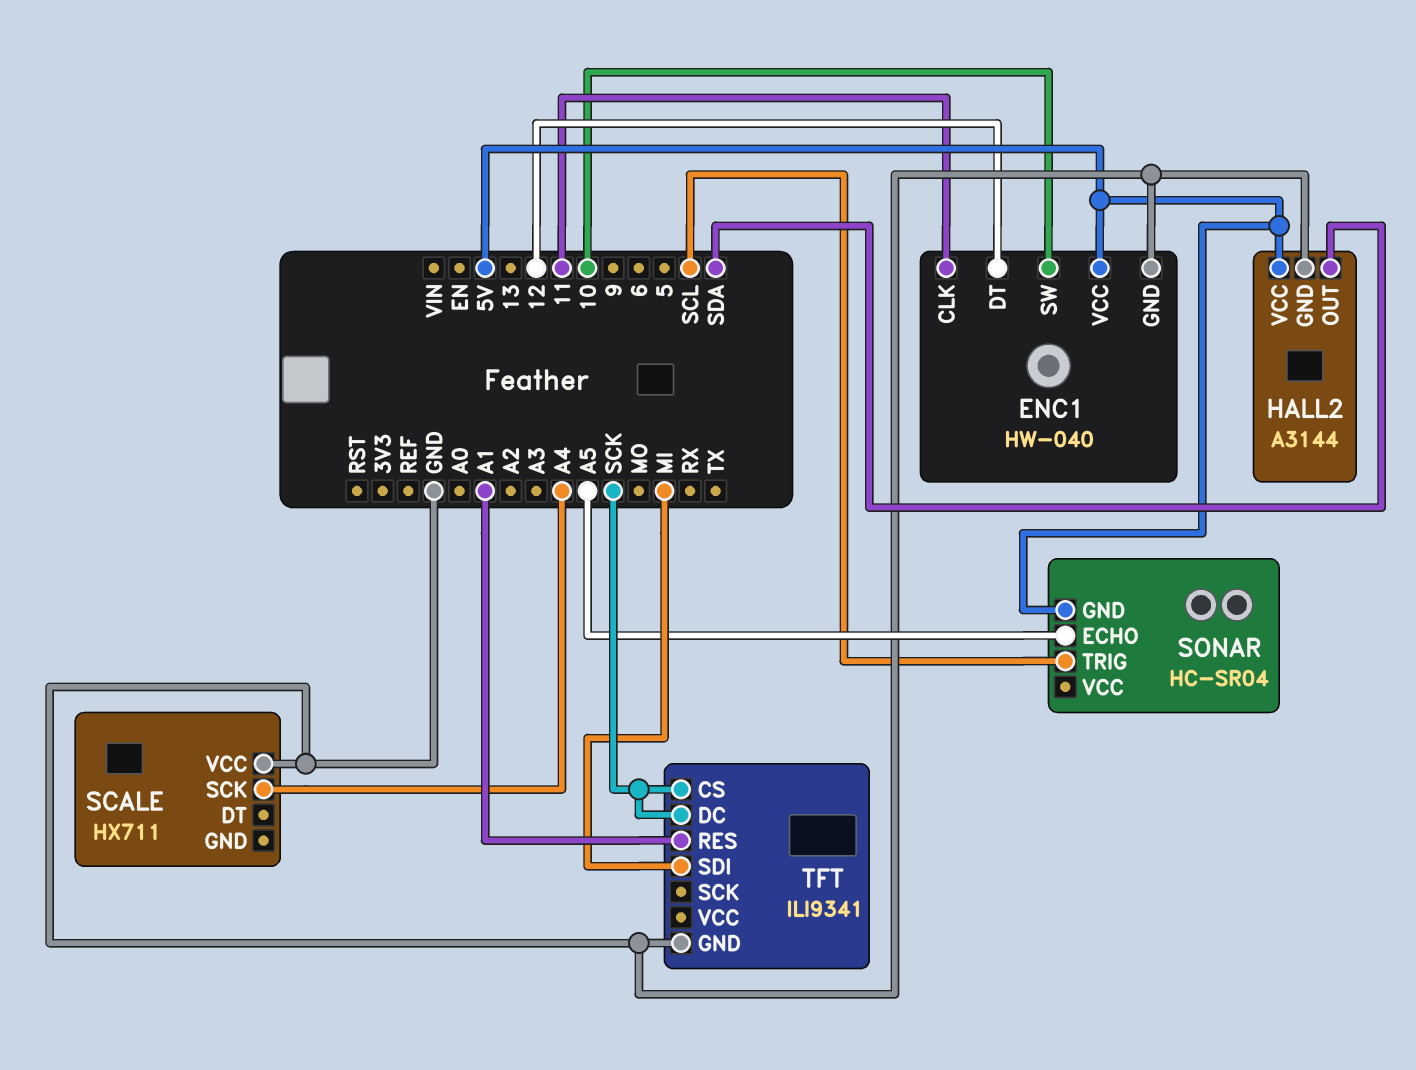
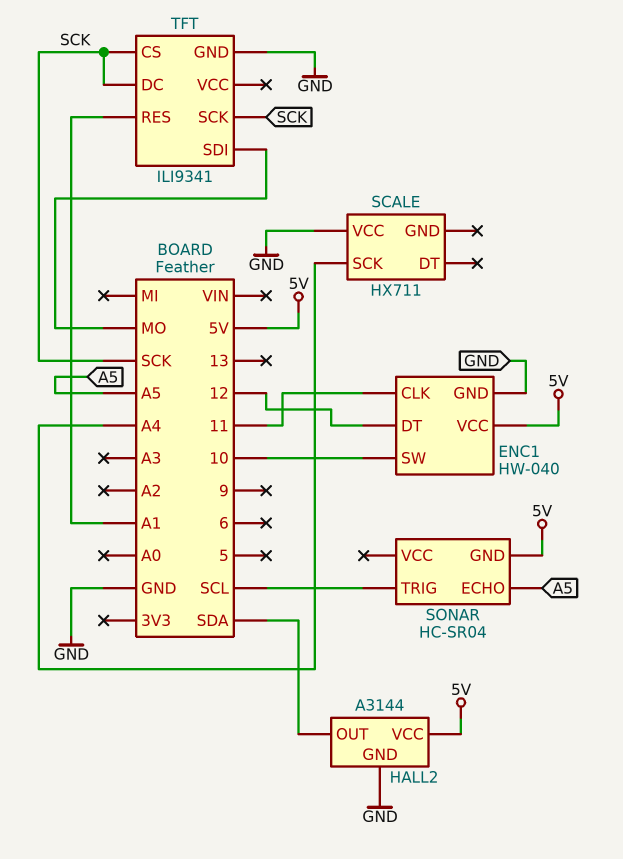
TFT pin SCK: none -> SCK
TFT pin SDI: MI -> MO

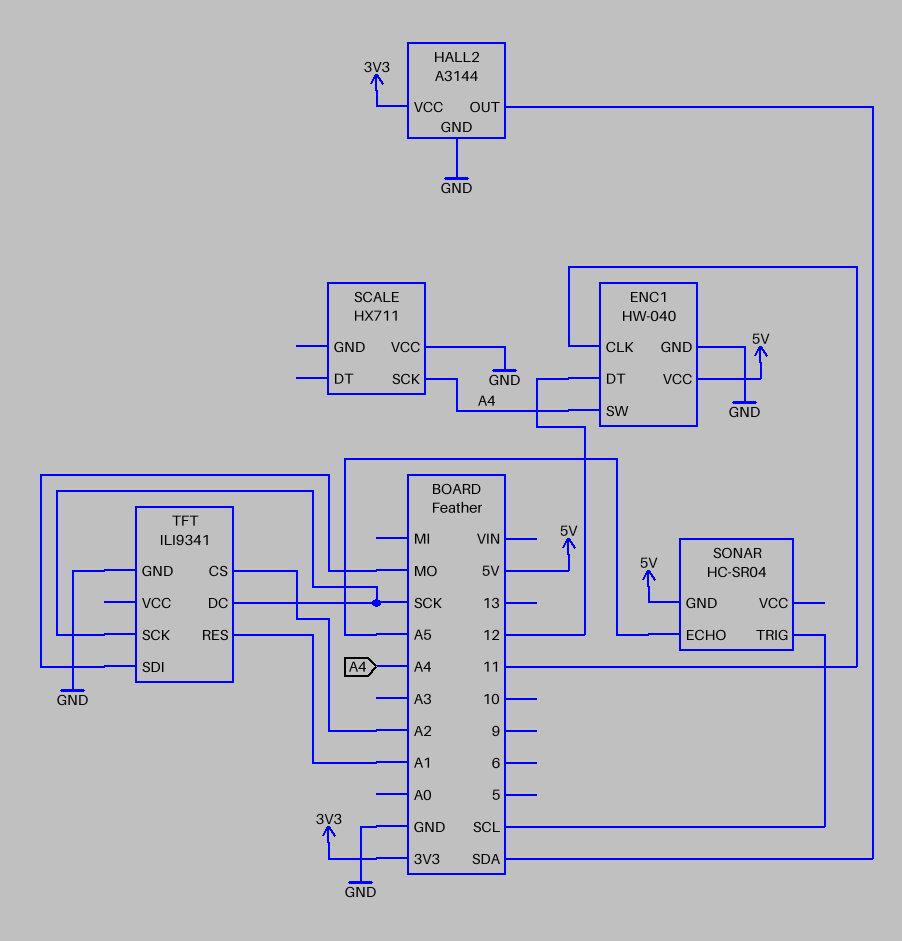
ENC1 pin SW: 10 -> A4
HALL2 pin VCC: 5V -> 3V3
TFT pin CS: SCK -> A2

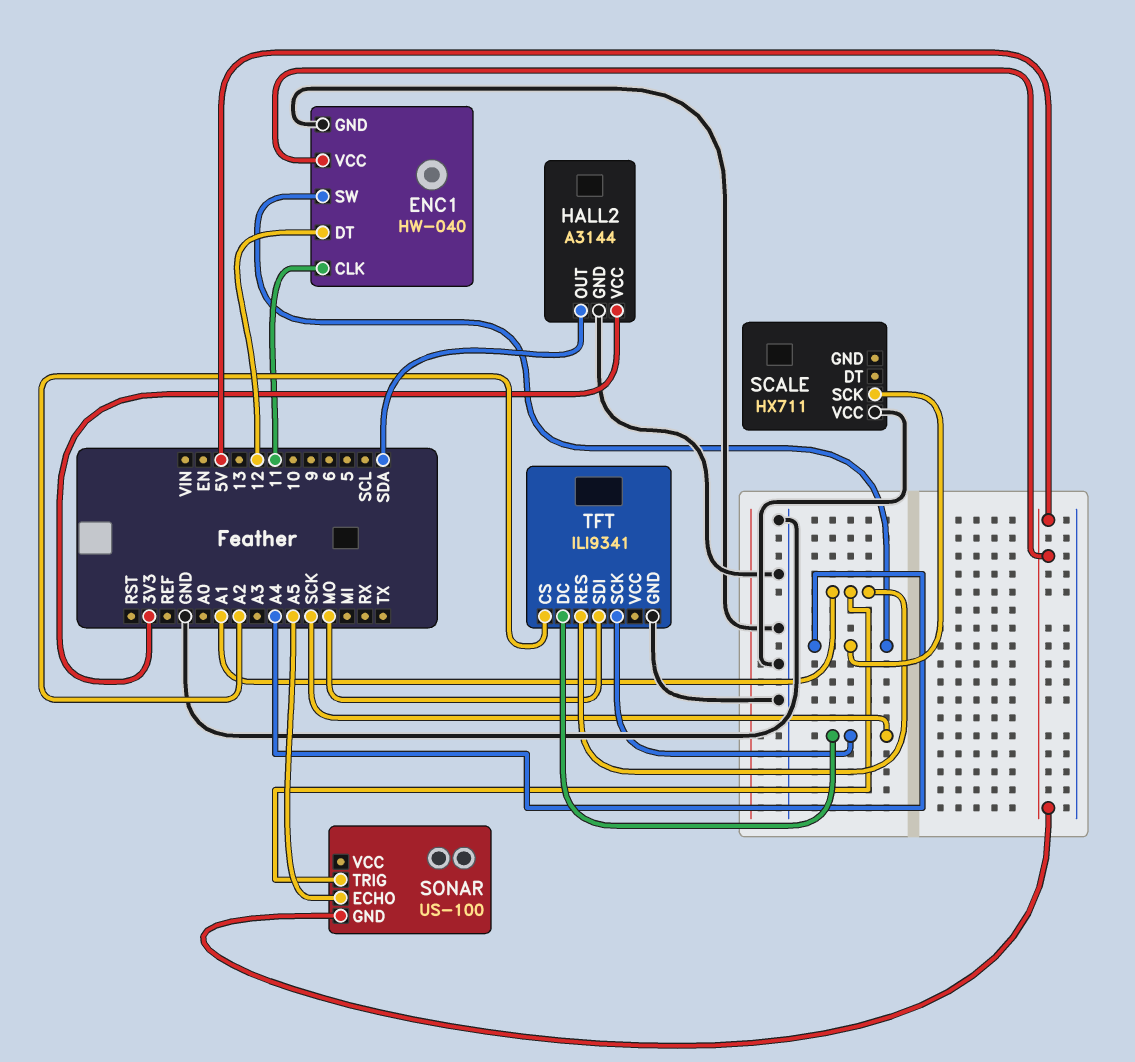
SONAR: HC-SR04 -> US-100
SONAR pin TRIG: SCL -> A1

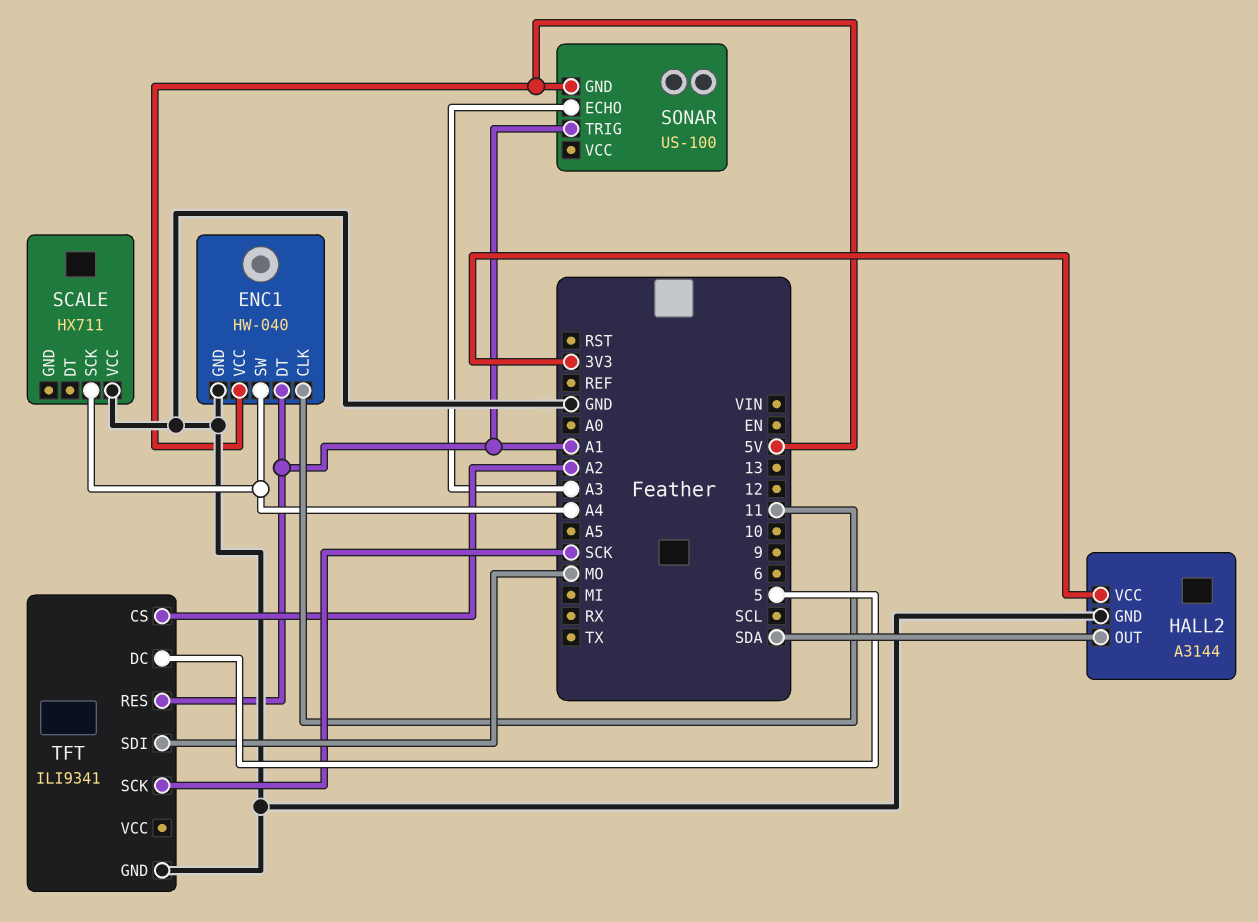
ENC1 pin DT: 12 -> A1
SONAR pin ECHO: A5 -> A3
TFT pin DC: SCK -> 5

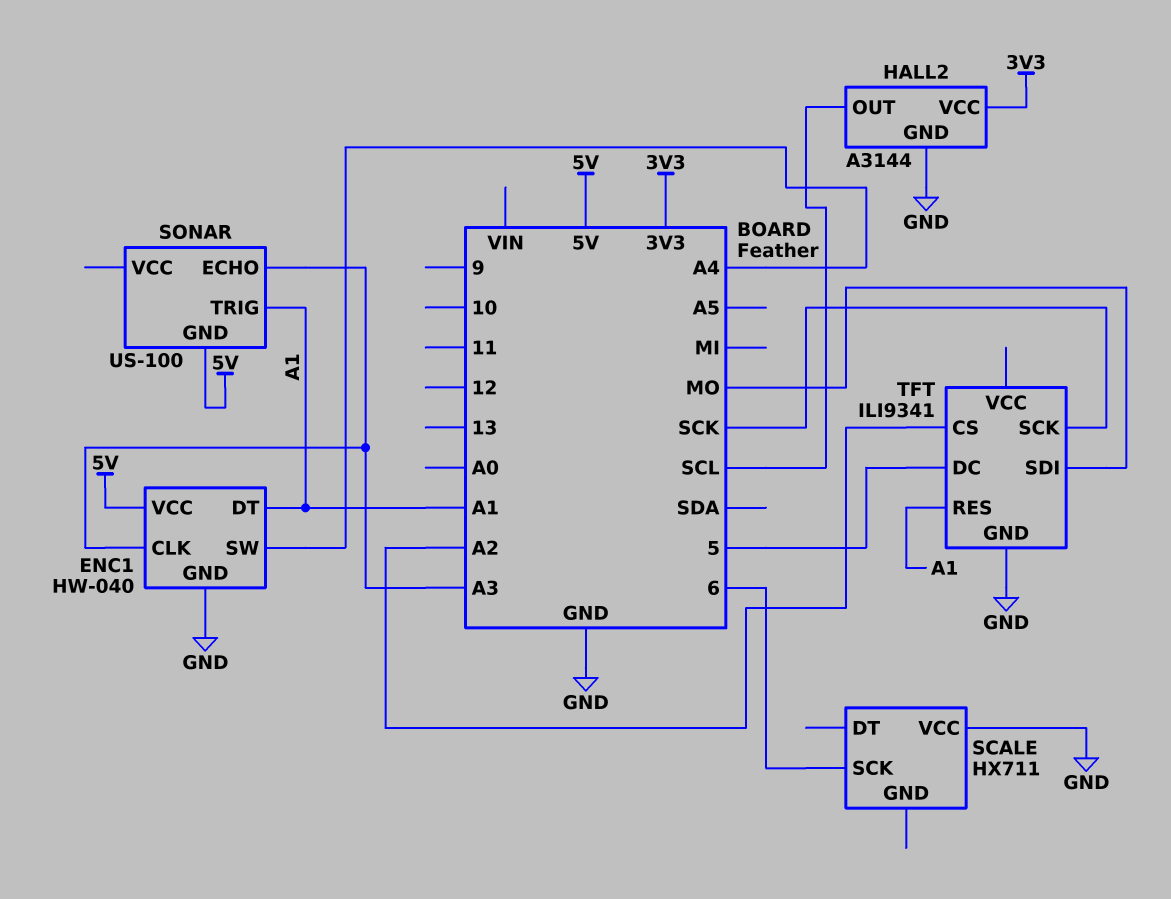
ENC1 pin CLK: 11 -> A3
HALL2 pin OUT: SDA -> SCL
SCALE pin SCK: A4 -> 6

